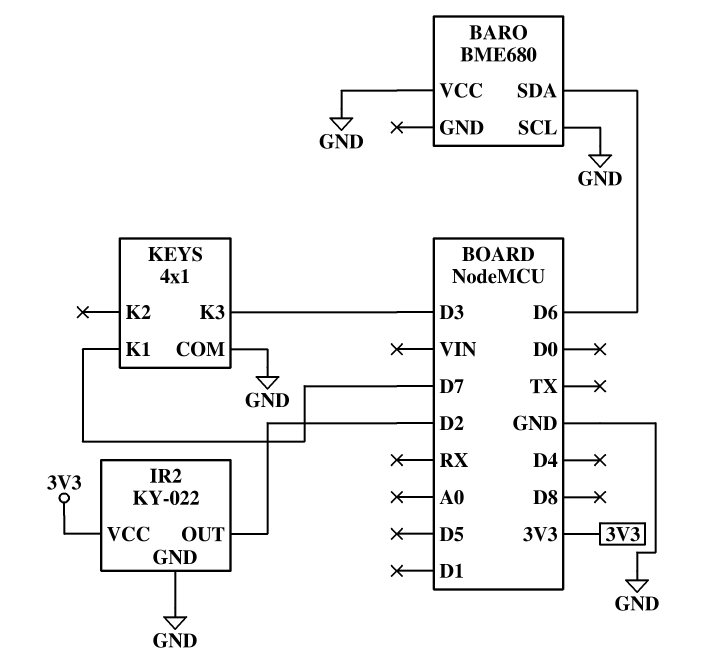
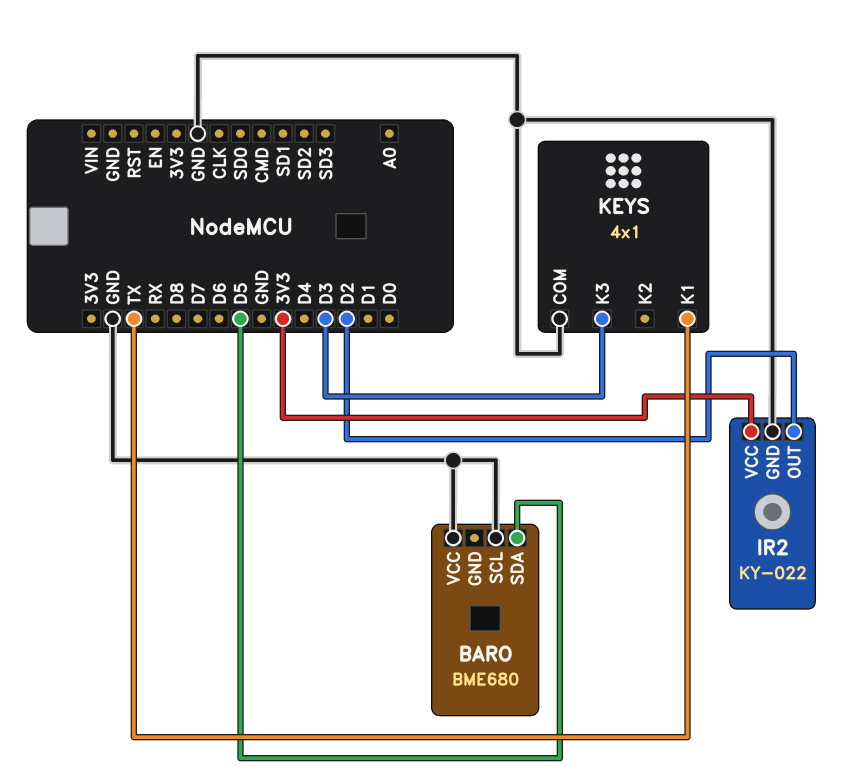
BARO pin SDA: D6 -> D5
KEYS pin K1: D7 -> TX

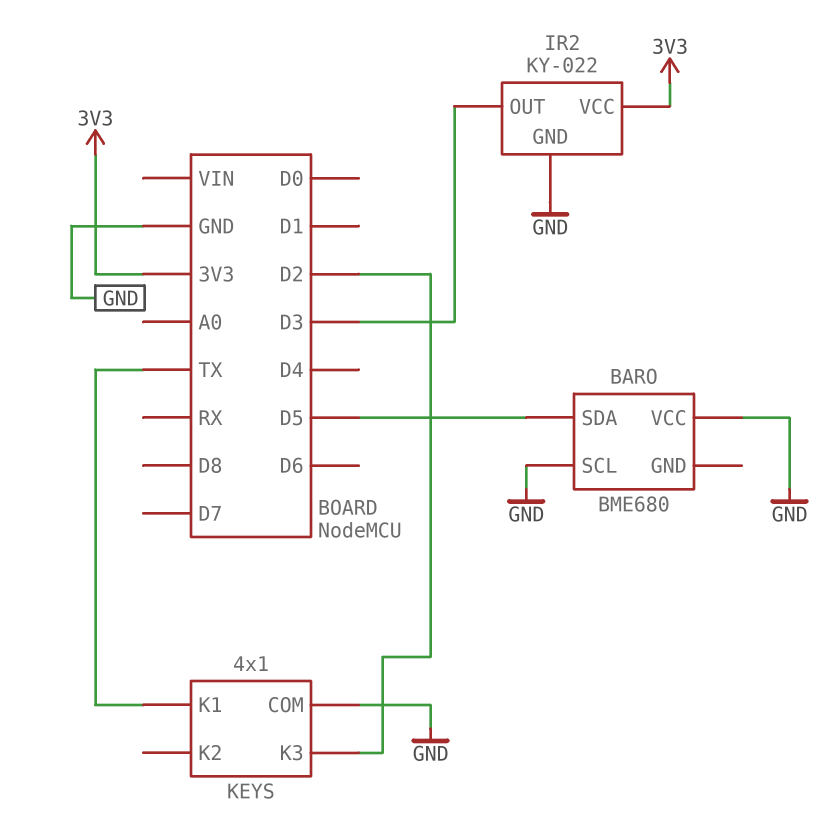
IR2 pin OUT: D2 -> D3
KEYS pin K3: D3 -> D2

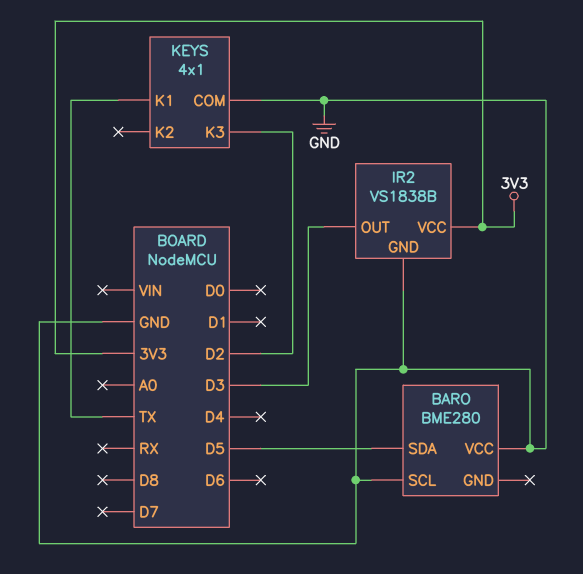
BARO: BME680 -> BME280
IR2: KY-022 -> VS1838B

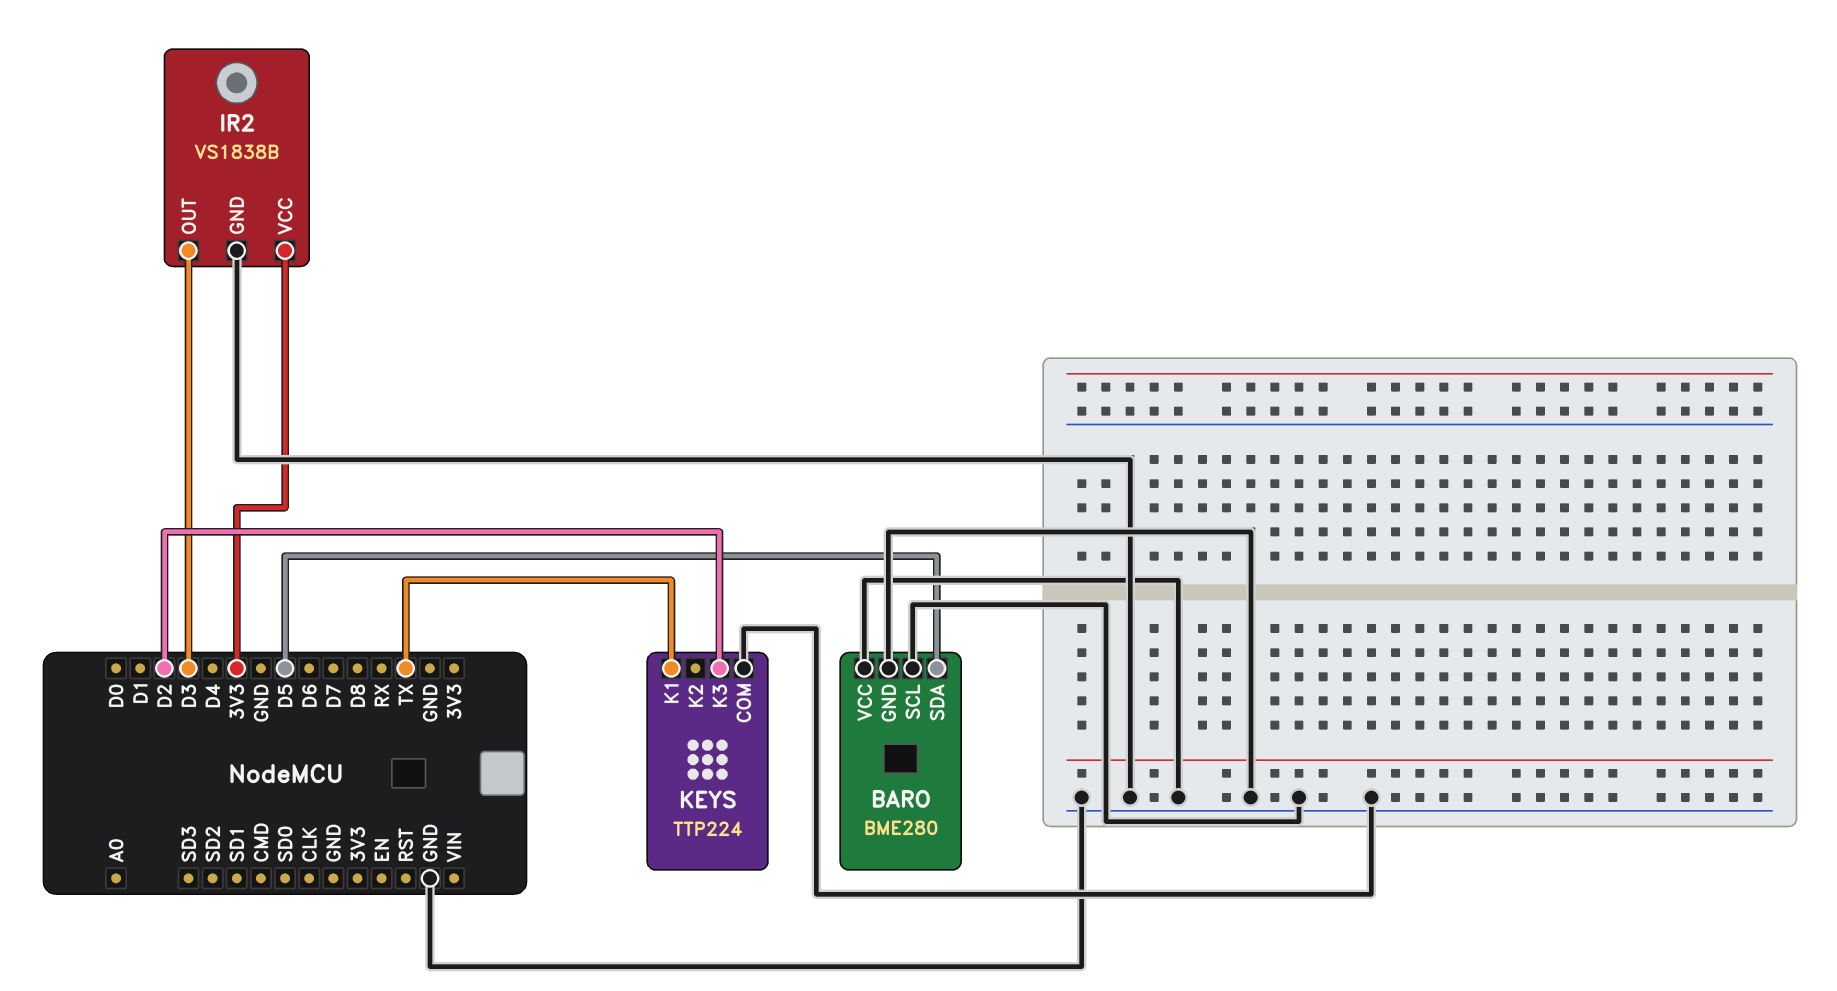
BARO pin GND: none -> GND
KEYS: 4x1 -> TTP224

